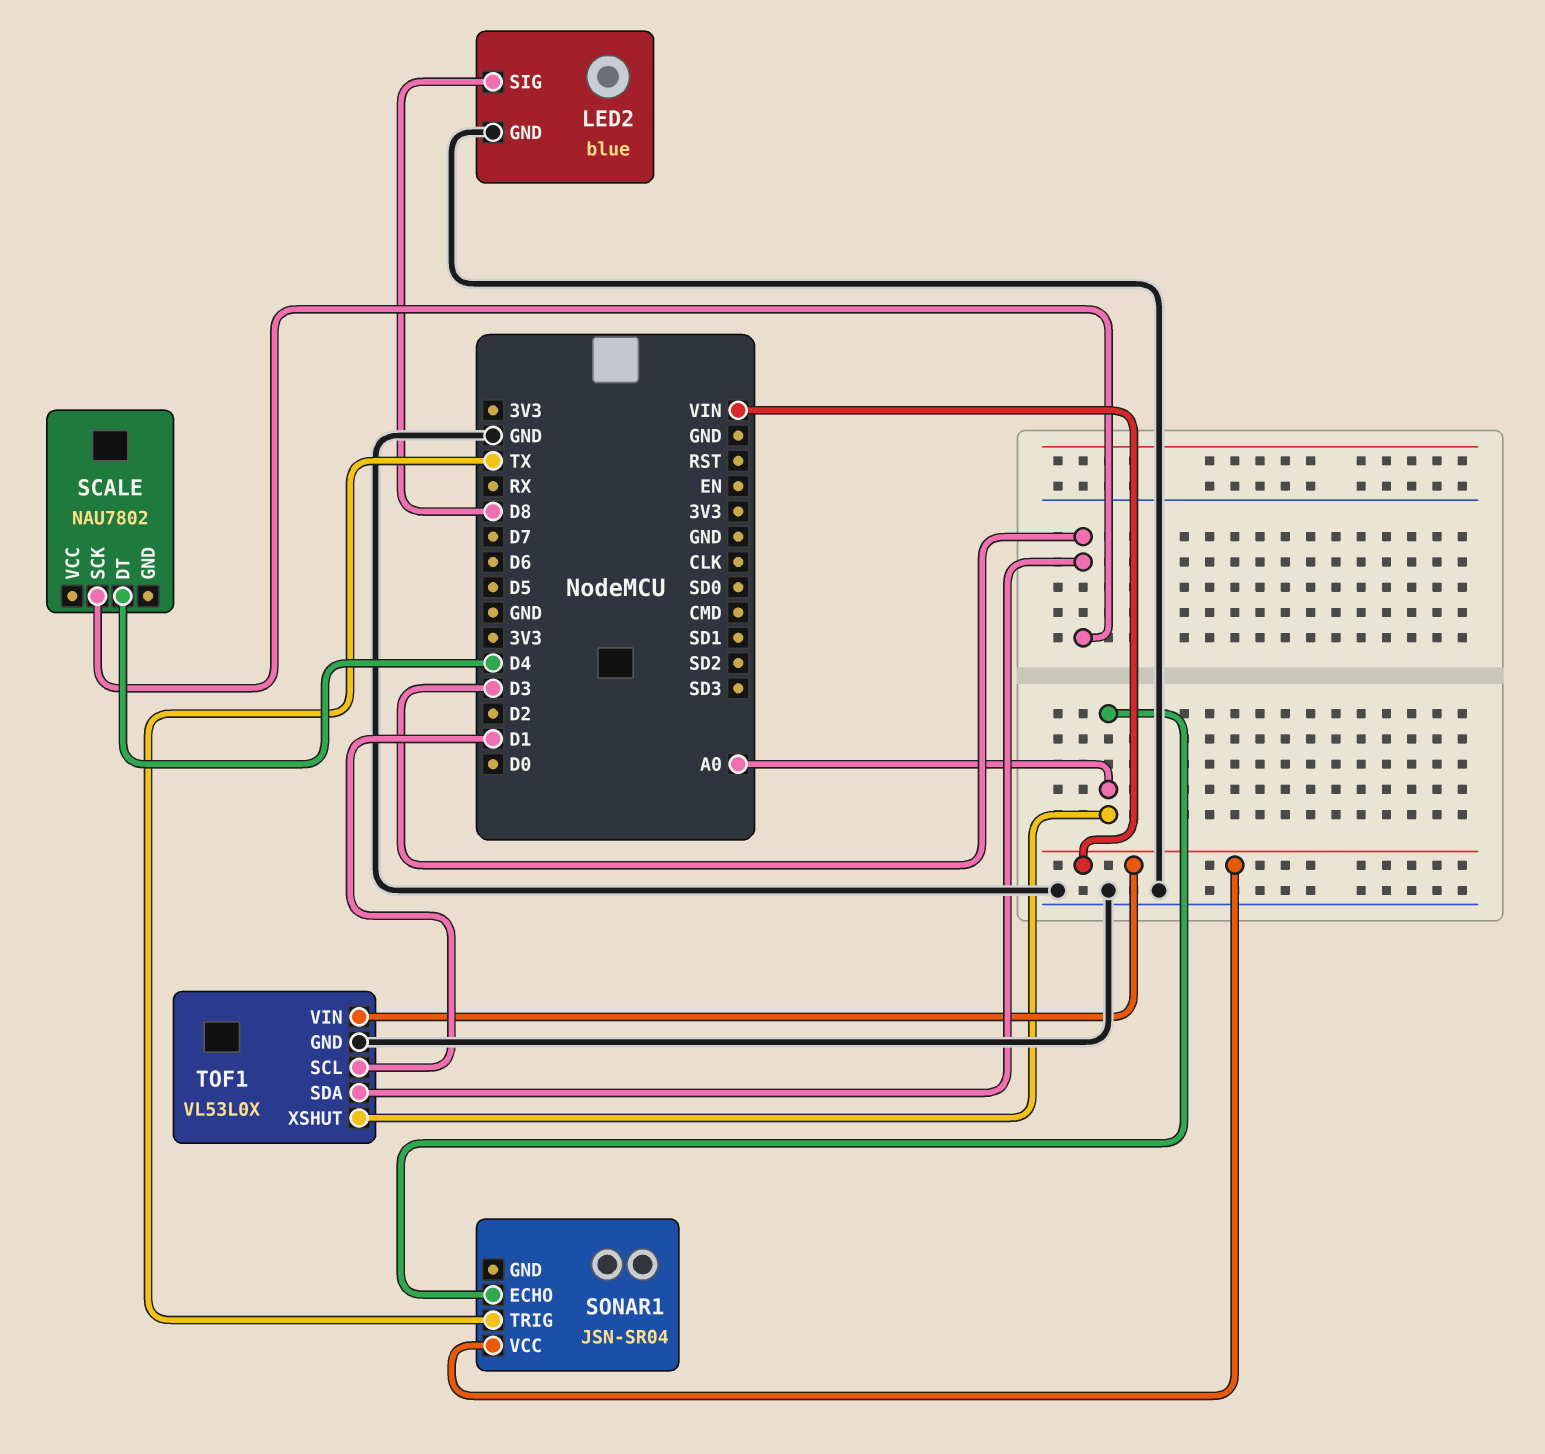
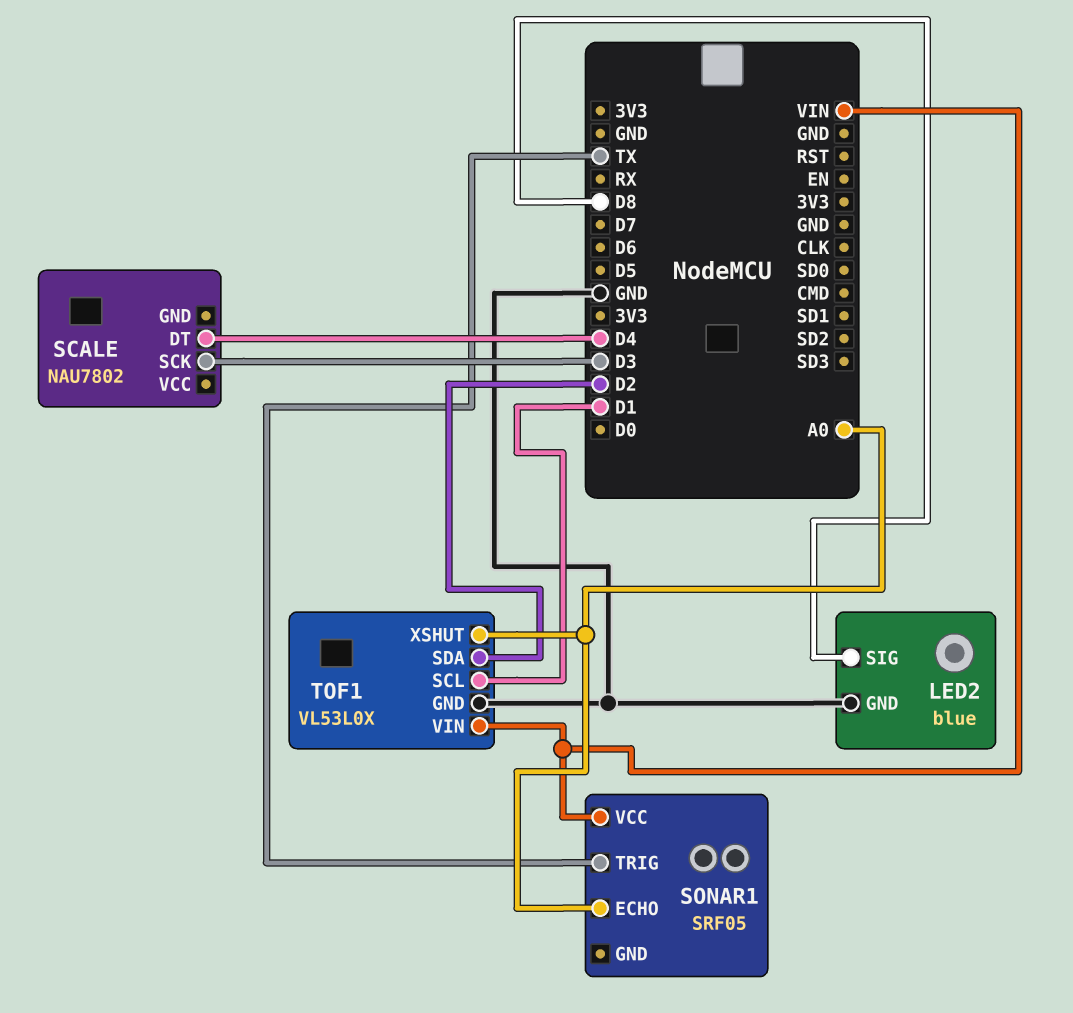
SONAR1: JSN-SR04 -> SRF05
TOF1 pin SDA: D3 -> D2

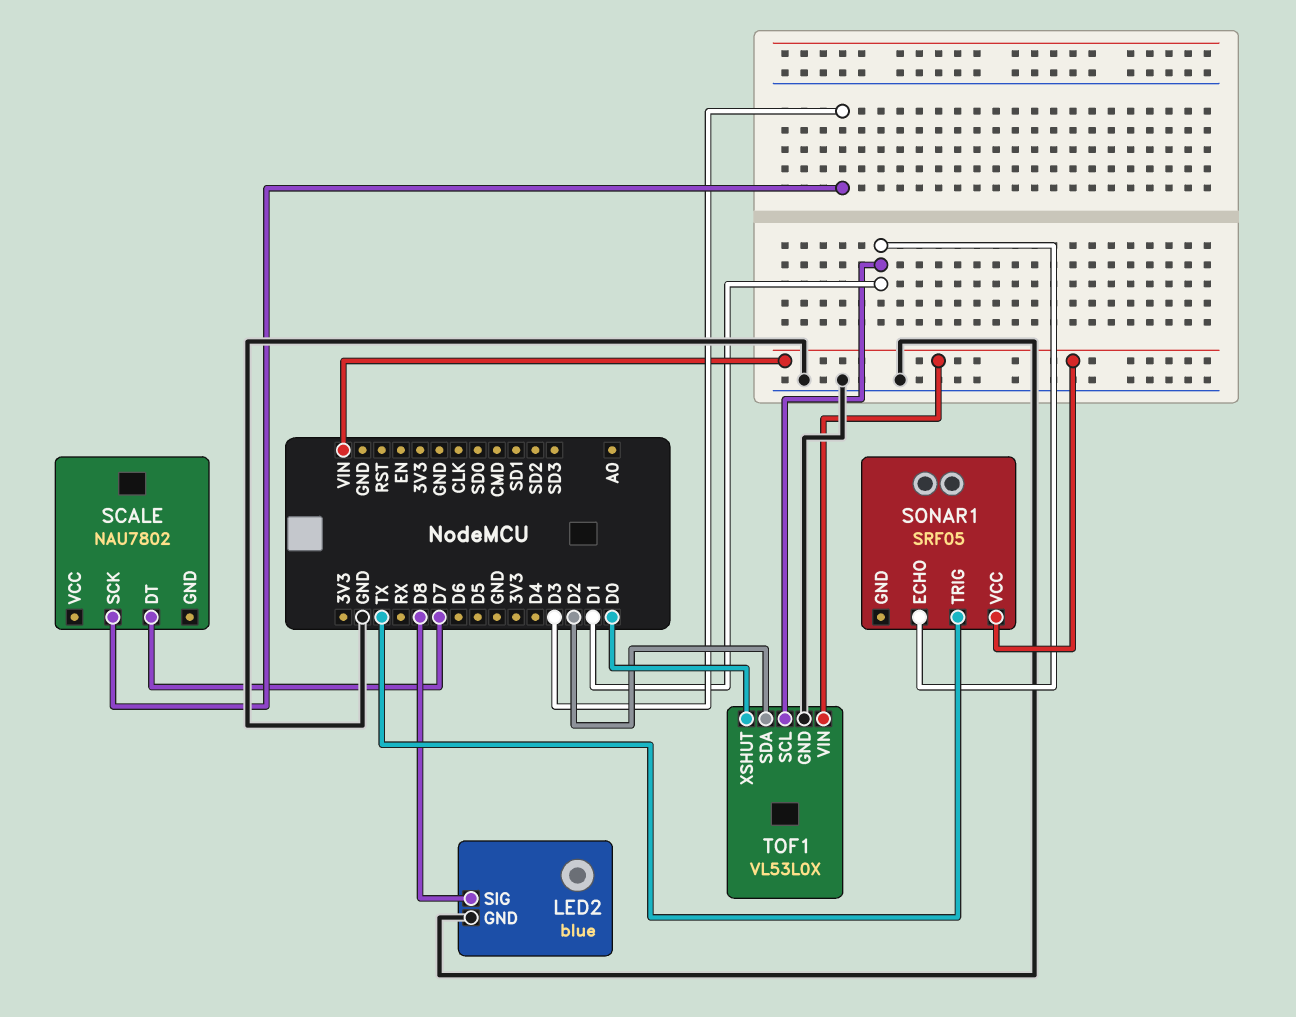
SCALE pin DT: D4 -> D7
SONAR1 pin ECHO: A0 -> D1
TOF1 pin XSHUT: A0 -> D0

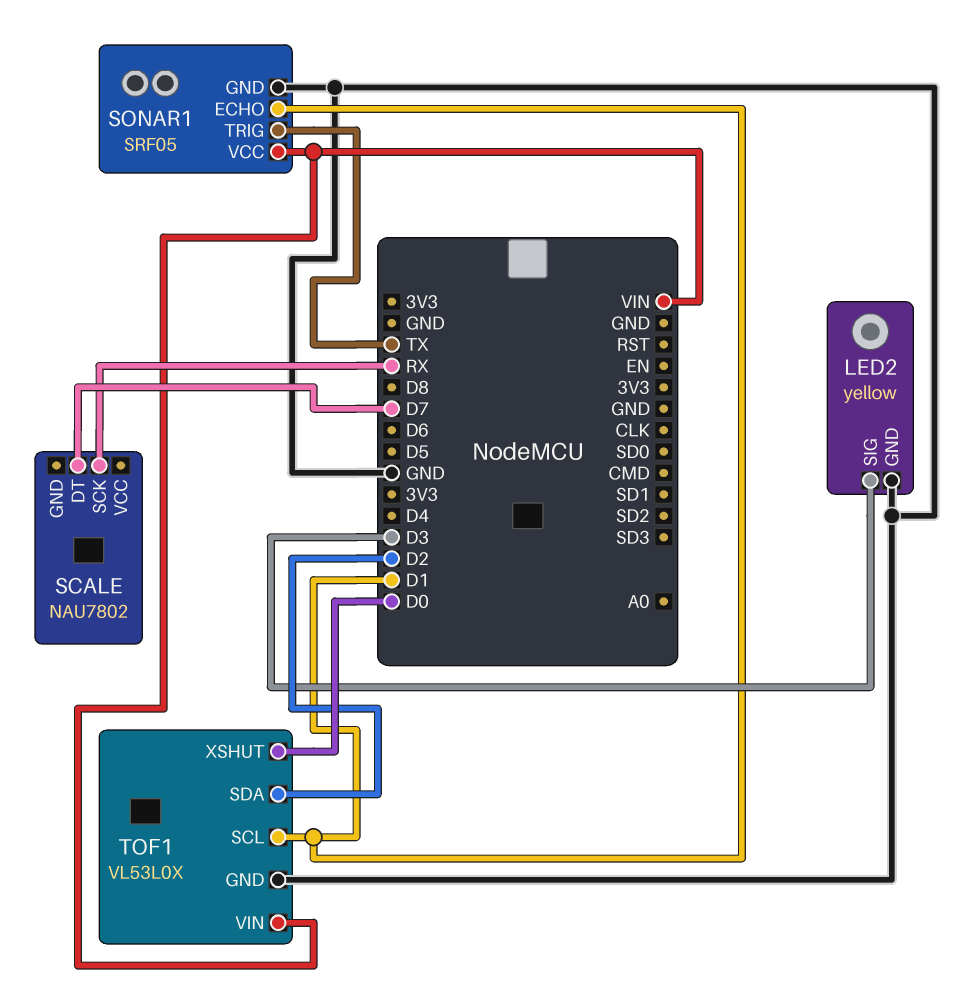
LED2: blue -> yellow
LED2 pin SIG: D8 -> D3
SCALE pin SCK: D3 -> RX
SONAR1 pin GND: none -> GND

